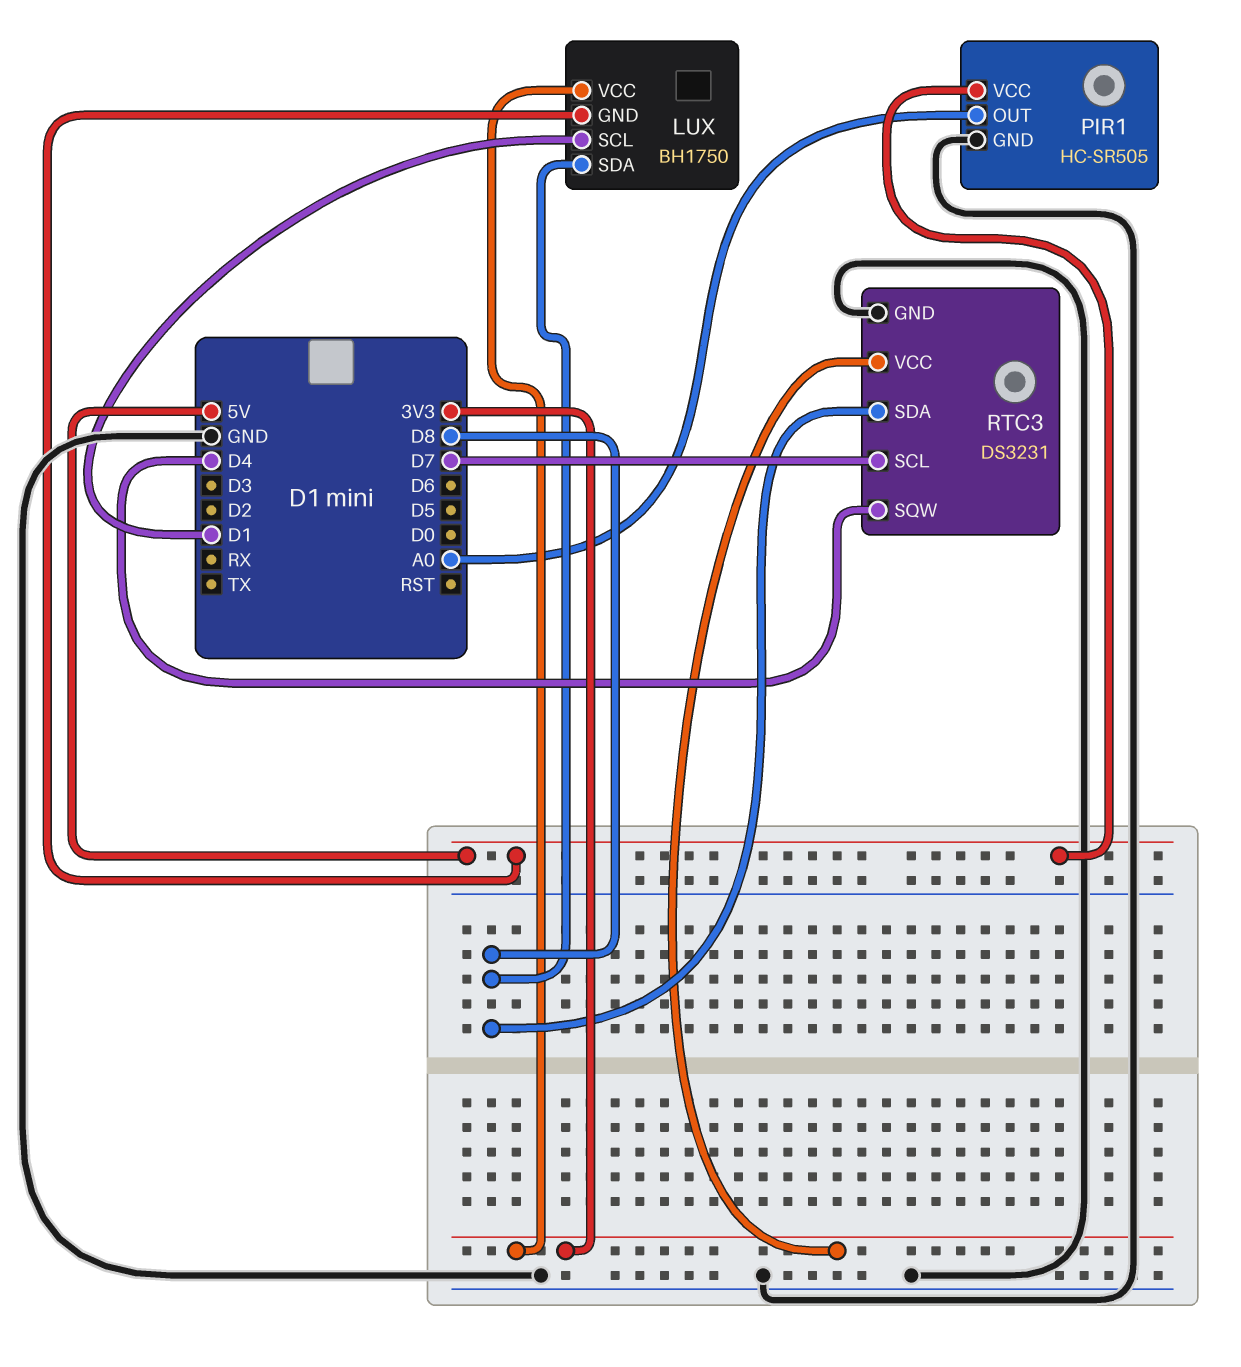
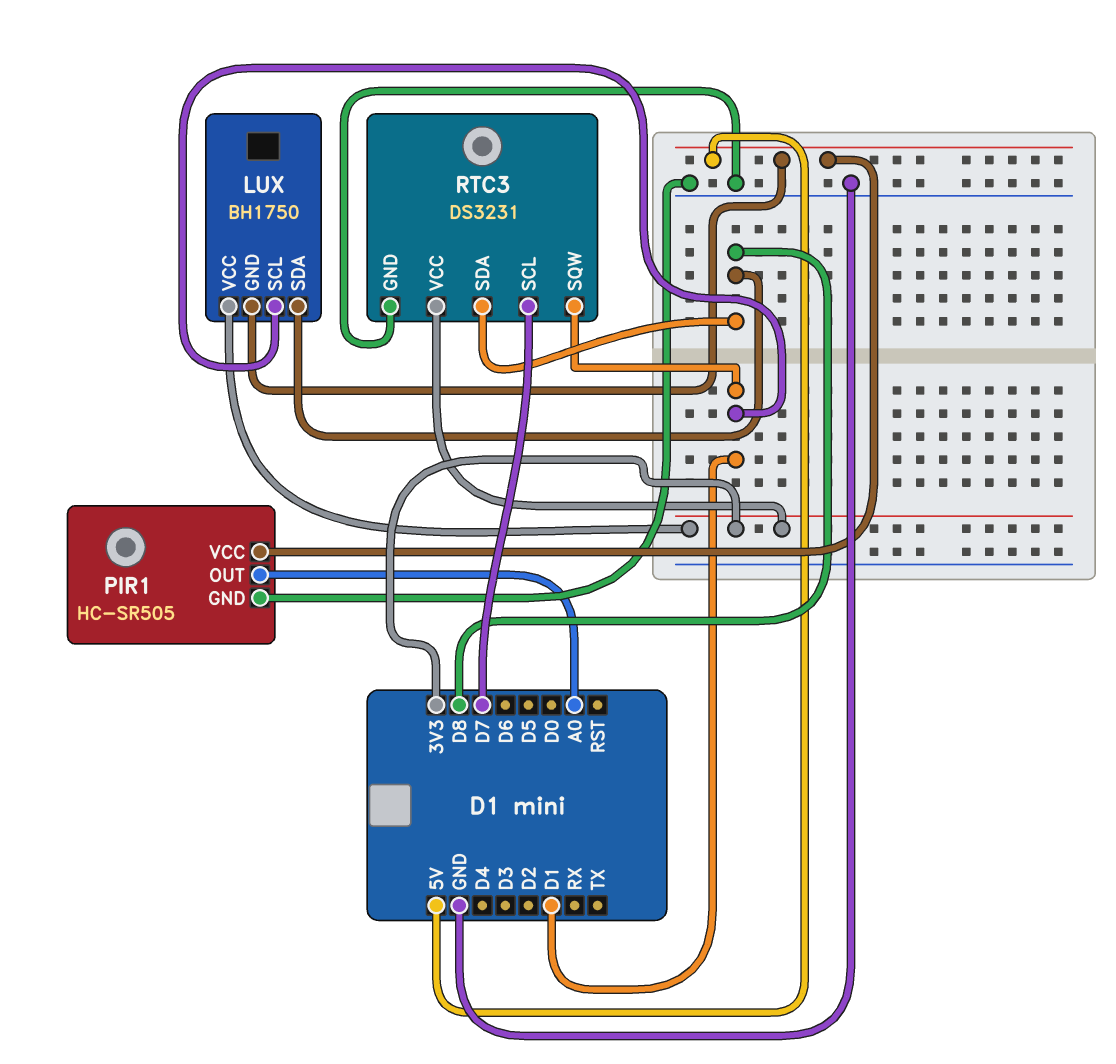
RTC3 pin SQW: D4 -> D1

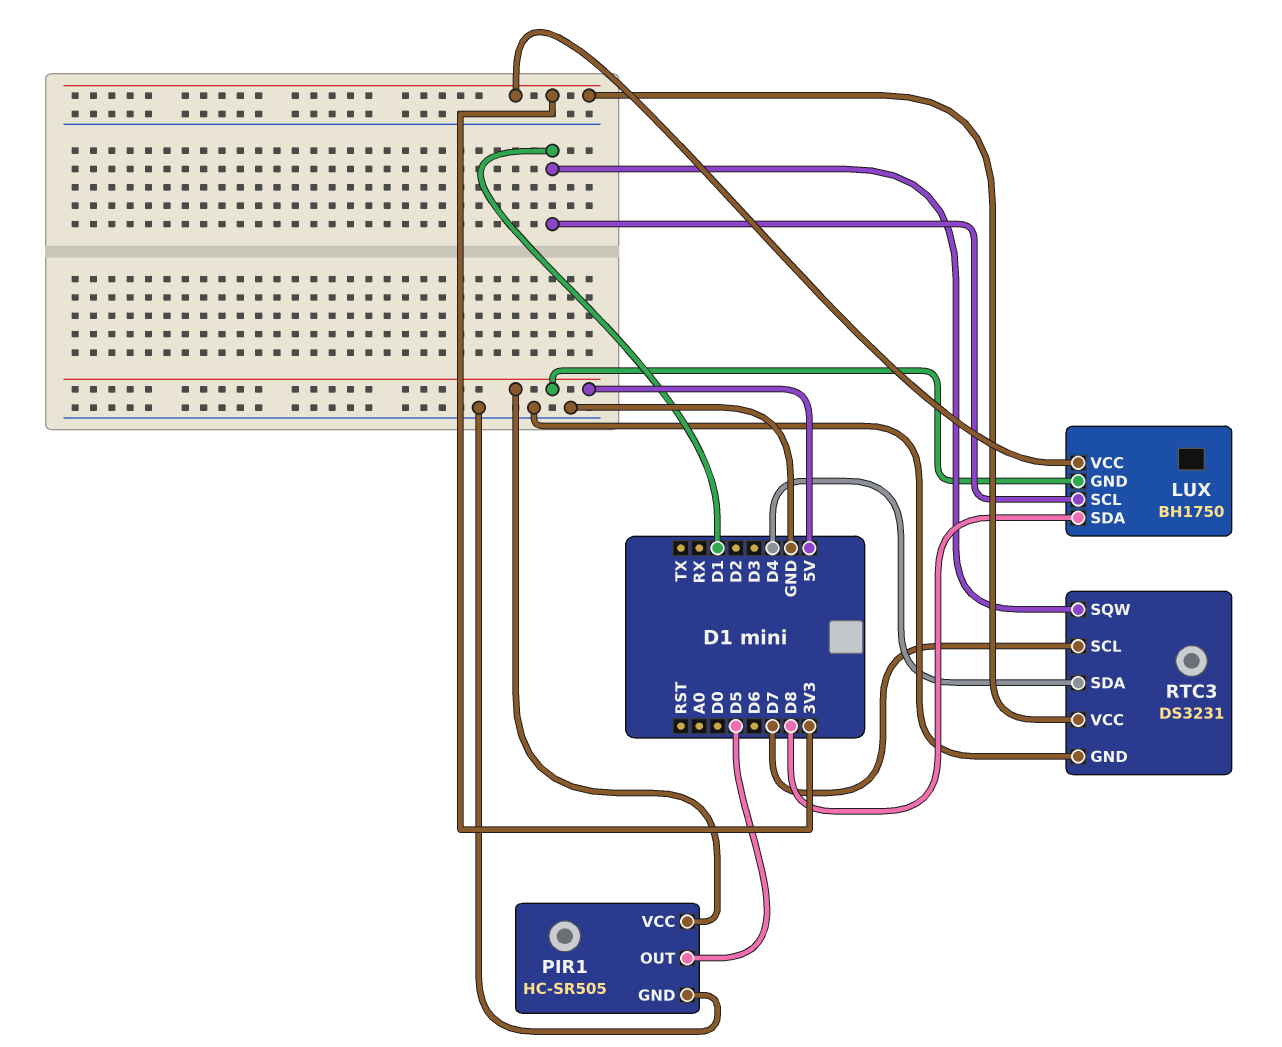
PIR1 pin OUT: A0 -> D5
RTC3 pin SDA: D8 -> D4

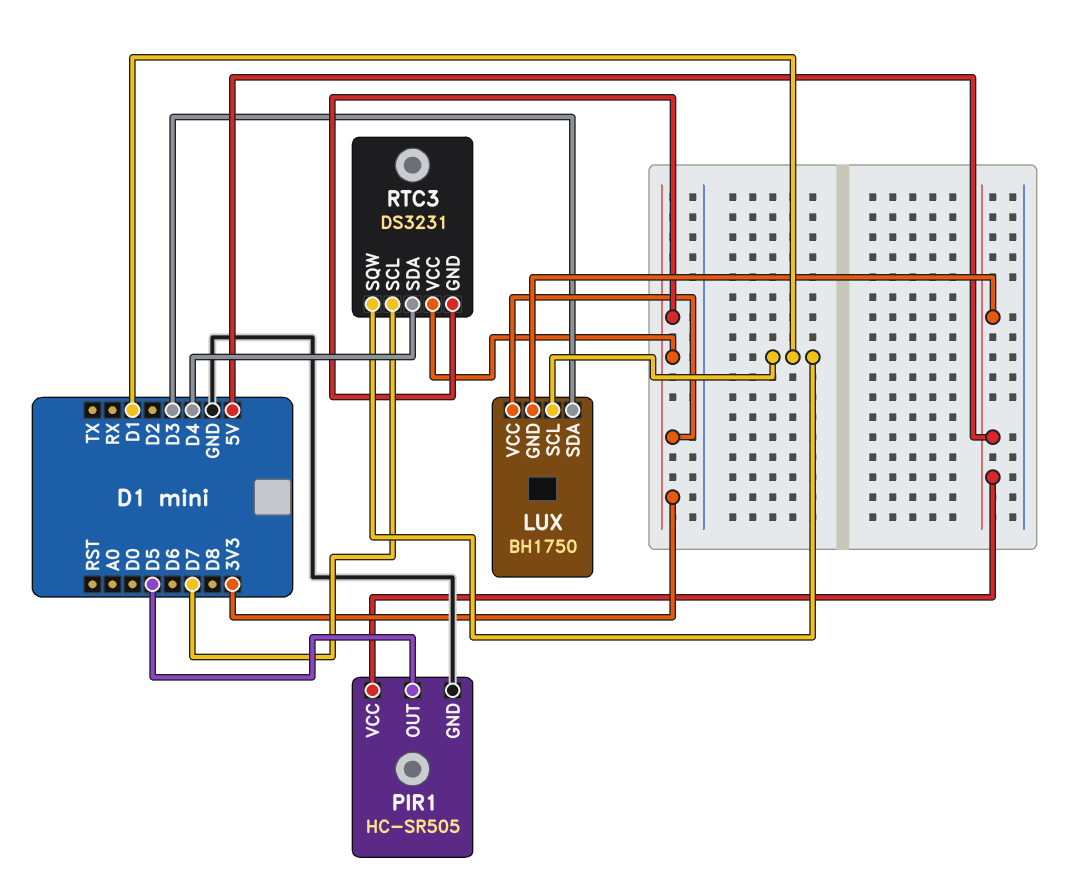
LUX pin SDA: D8 -> D3
RTC3 pin GND: GND -> 3V3

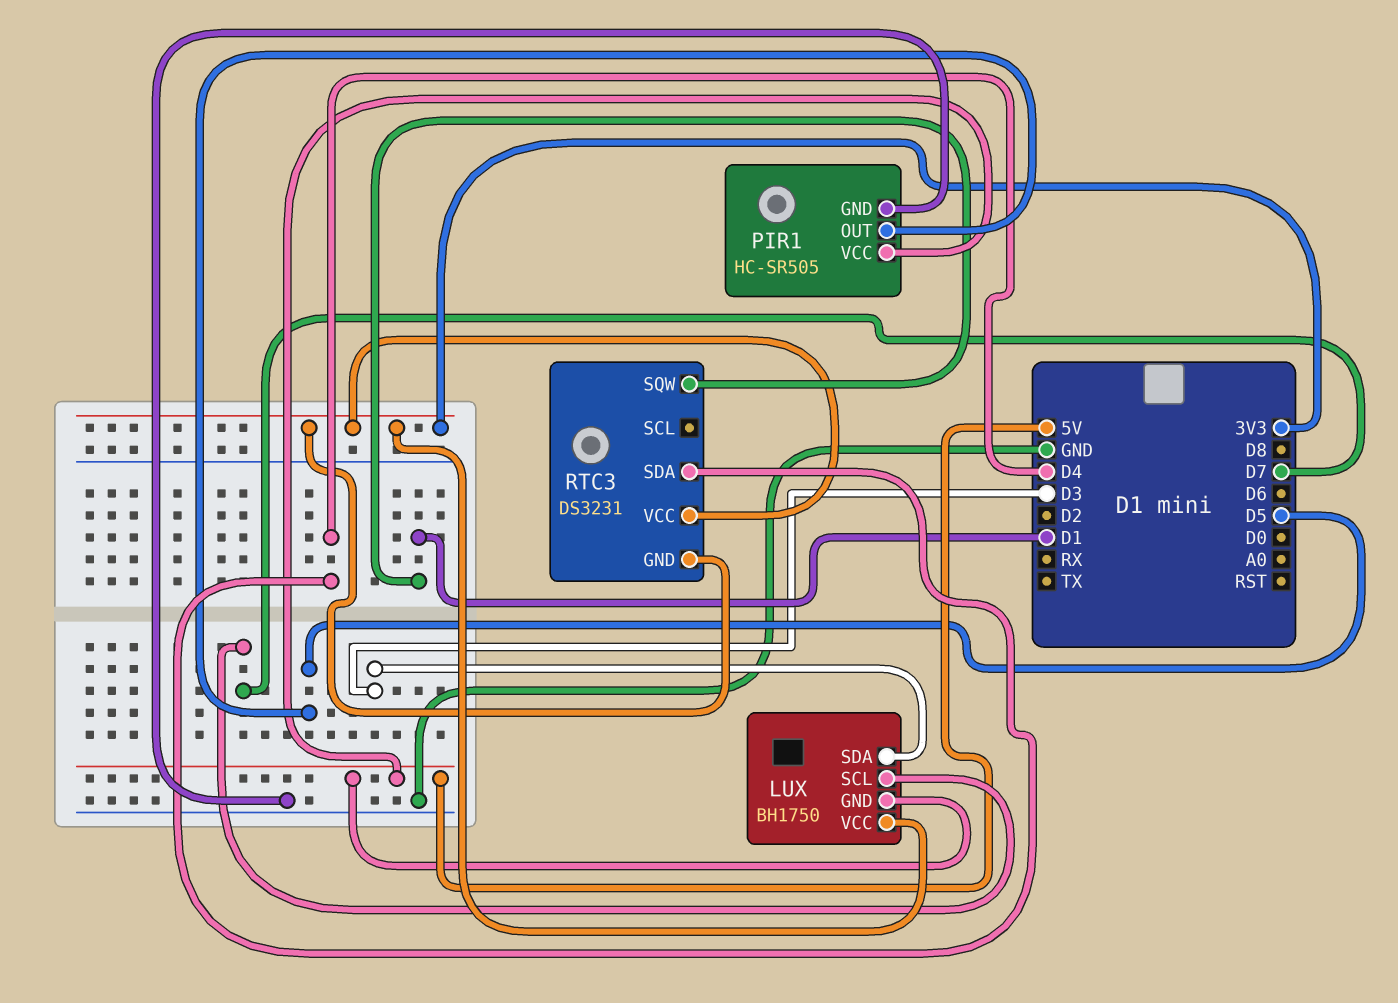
LUX pin SCL: D1 -> D7
RTC3 pin SCL: D7 -> none

